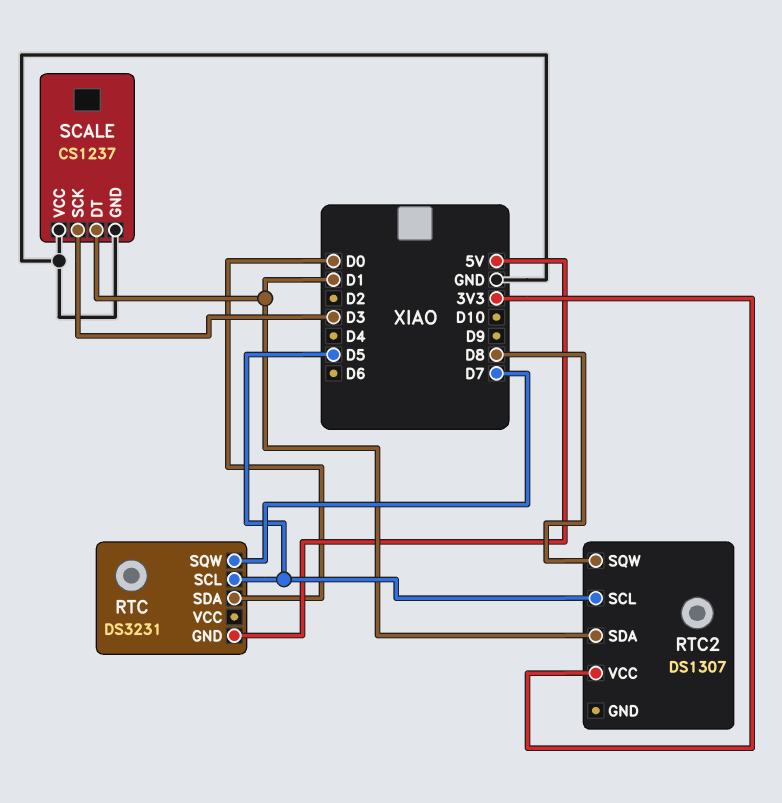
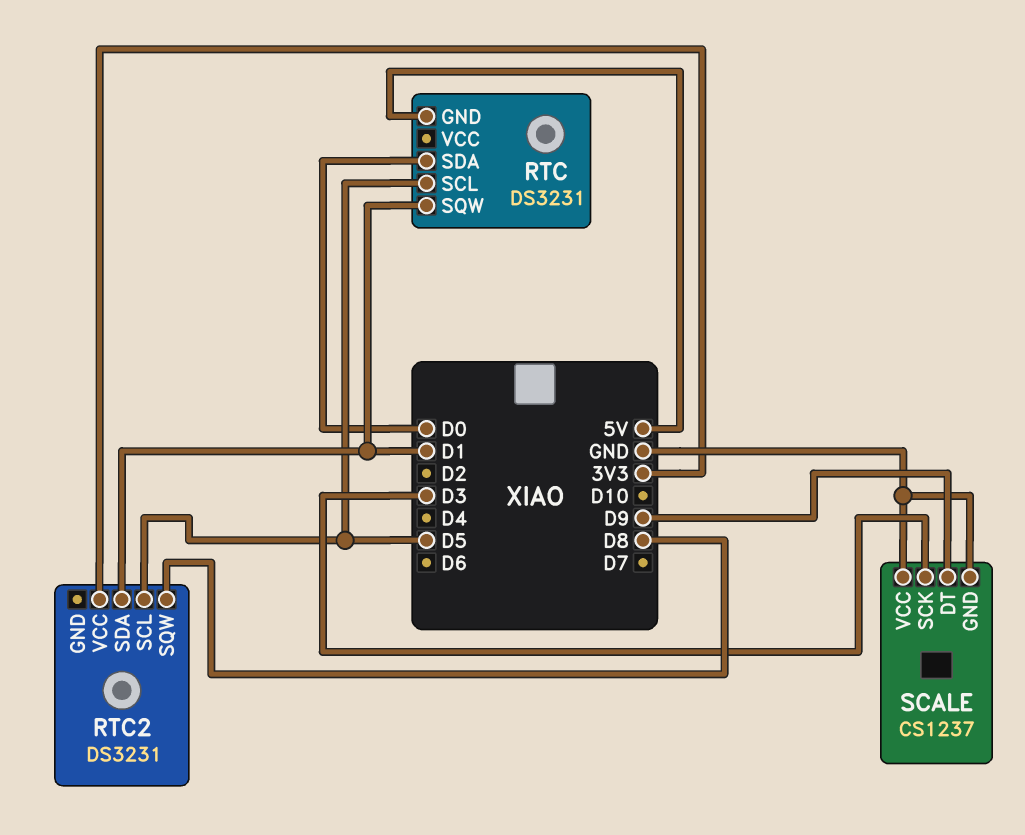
RTC pin SQW: D7 -> D1
RTC2: DS1307 -> DS3231
SCALE pin DT: D1 -> D9

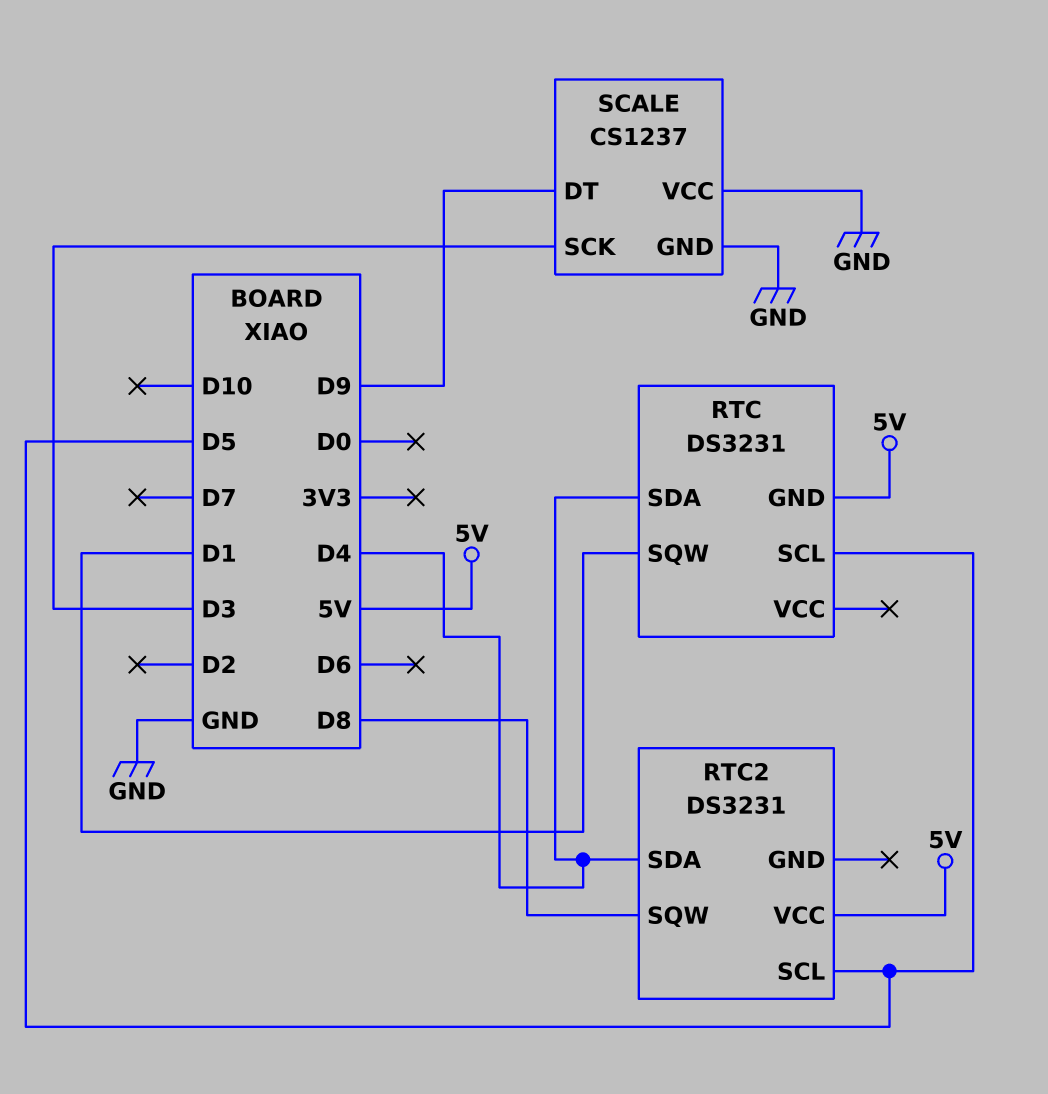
RTC pin SDA: D0 -> D4
RTC2 pin SDA: D1 -> D4
RTC2 pin VCC: 3V3 -> 5V

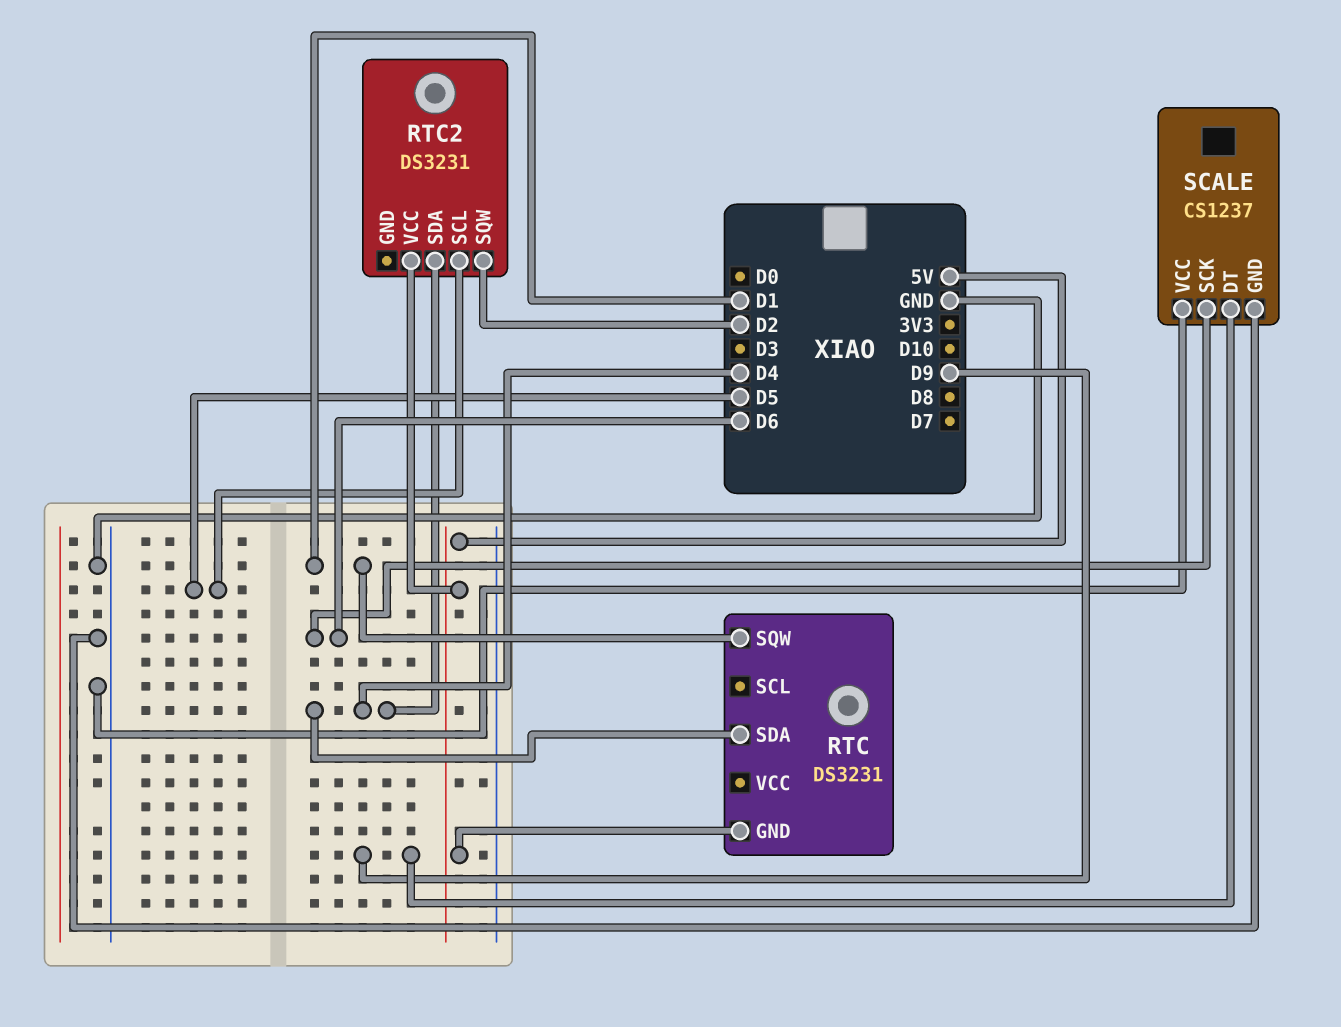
RTC pin SCL: D5 -> none
RTC2 pin SQW: D8 -> D2
SCALE pin SCK: D3 -> D6

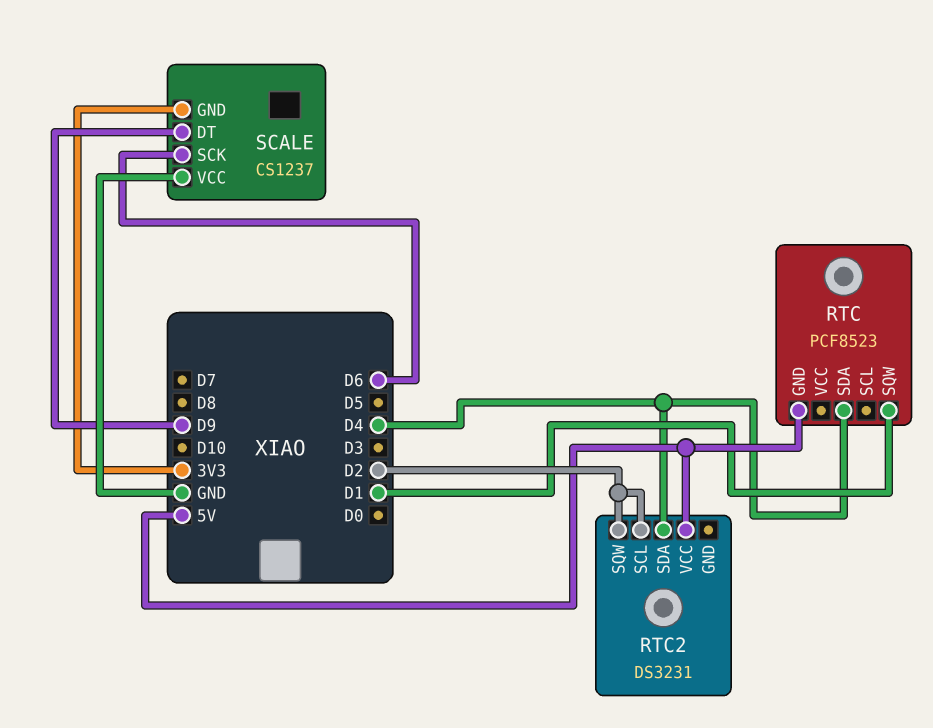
RTC: DS3231 -> PCF8523
RTC2 pin SCL: D5 -> D2
SCALE pin GND: GND -> 3V3

